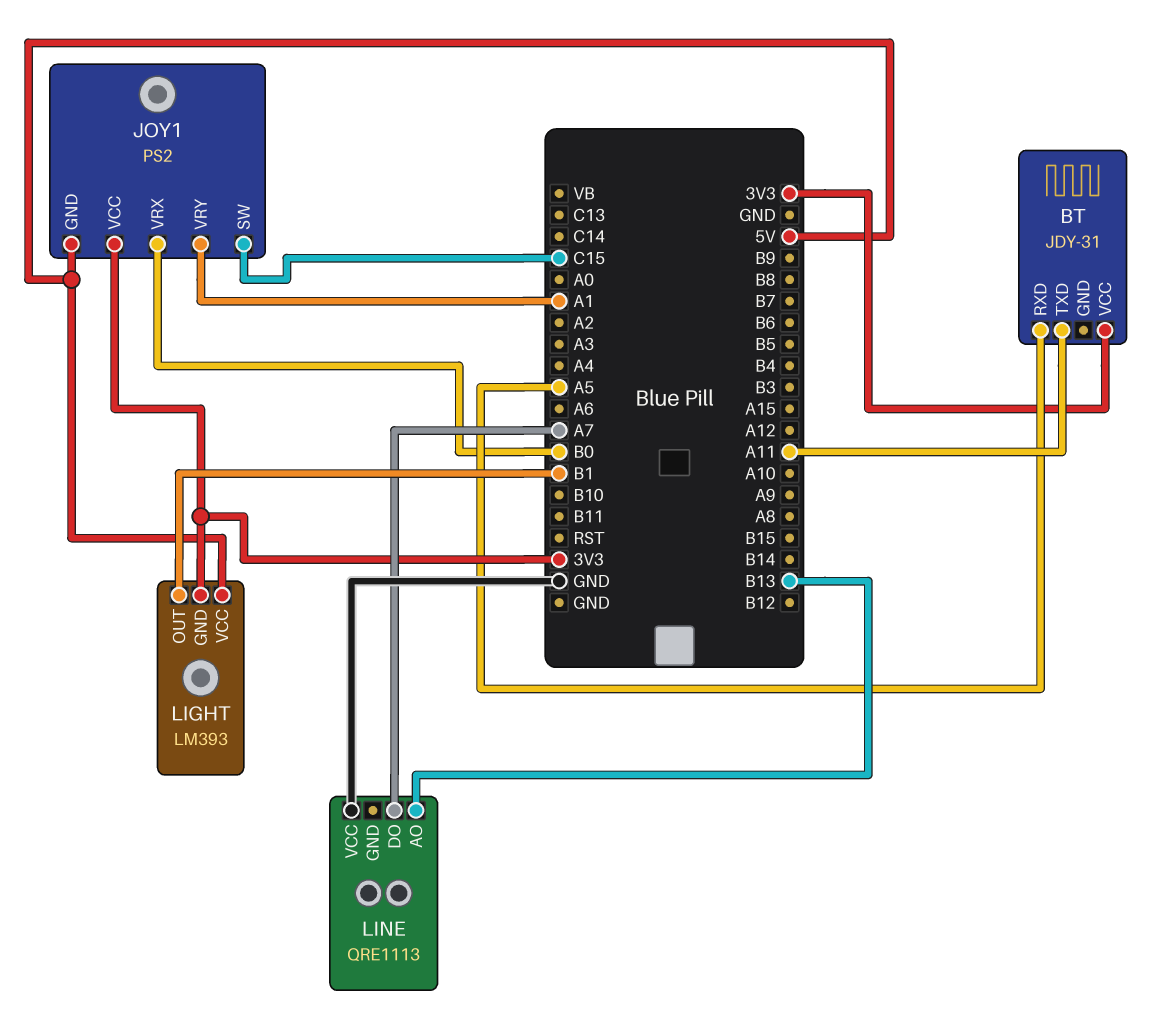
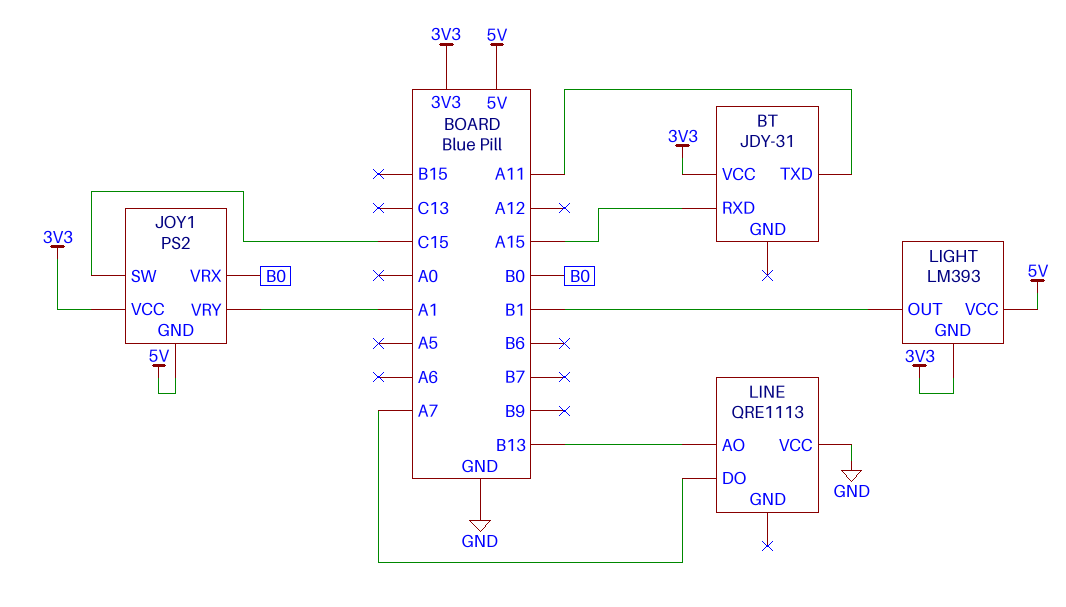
BT pin RXD: A5 -> A15

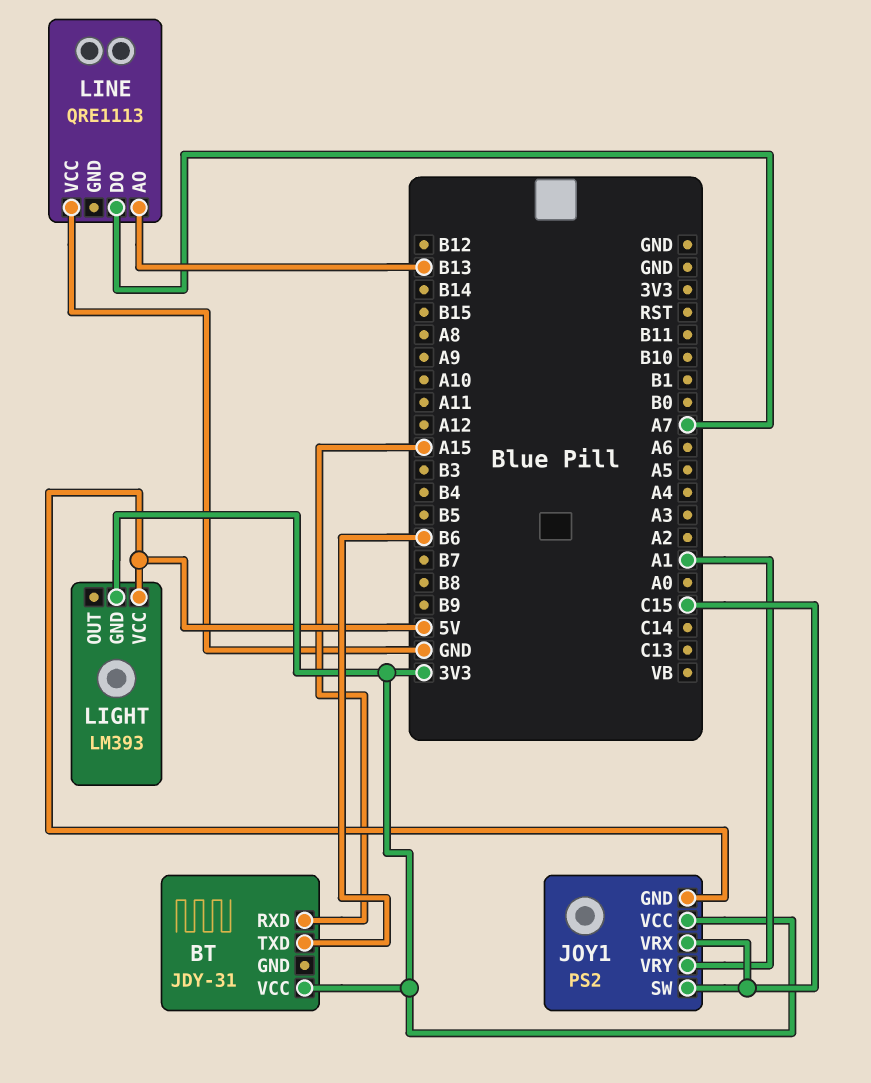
BT pin TXD: A11 -> B6
JOY1 pin VRX: B0 -> C15
LIGHT pin OUT: B1 -> none

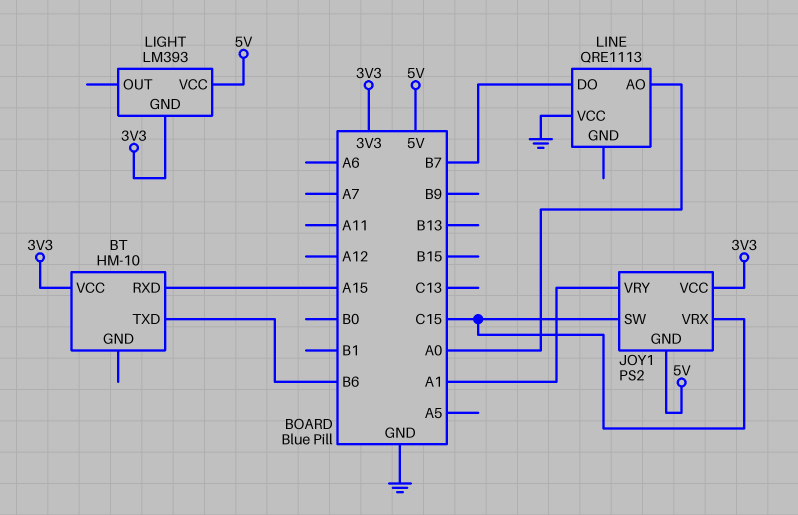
BT: JDY-31 -> HM-10
LINE pin AO: B13 -> A0
LINE pin DO: A7 -> B7

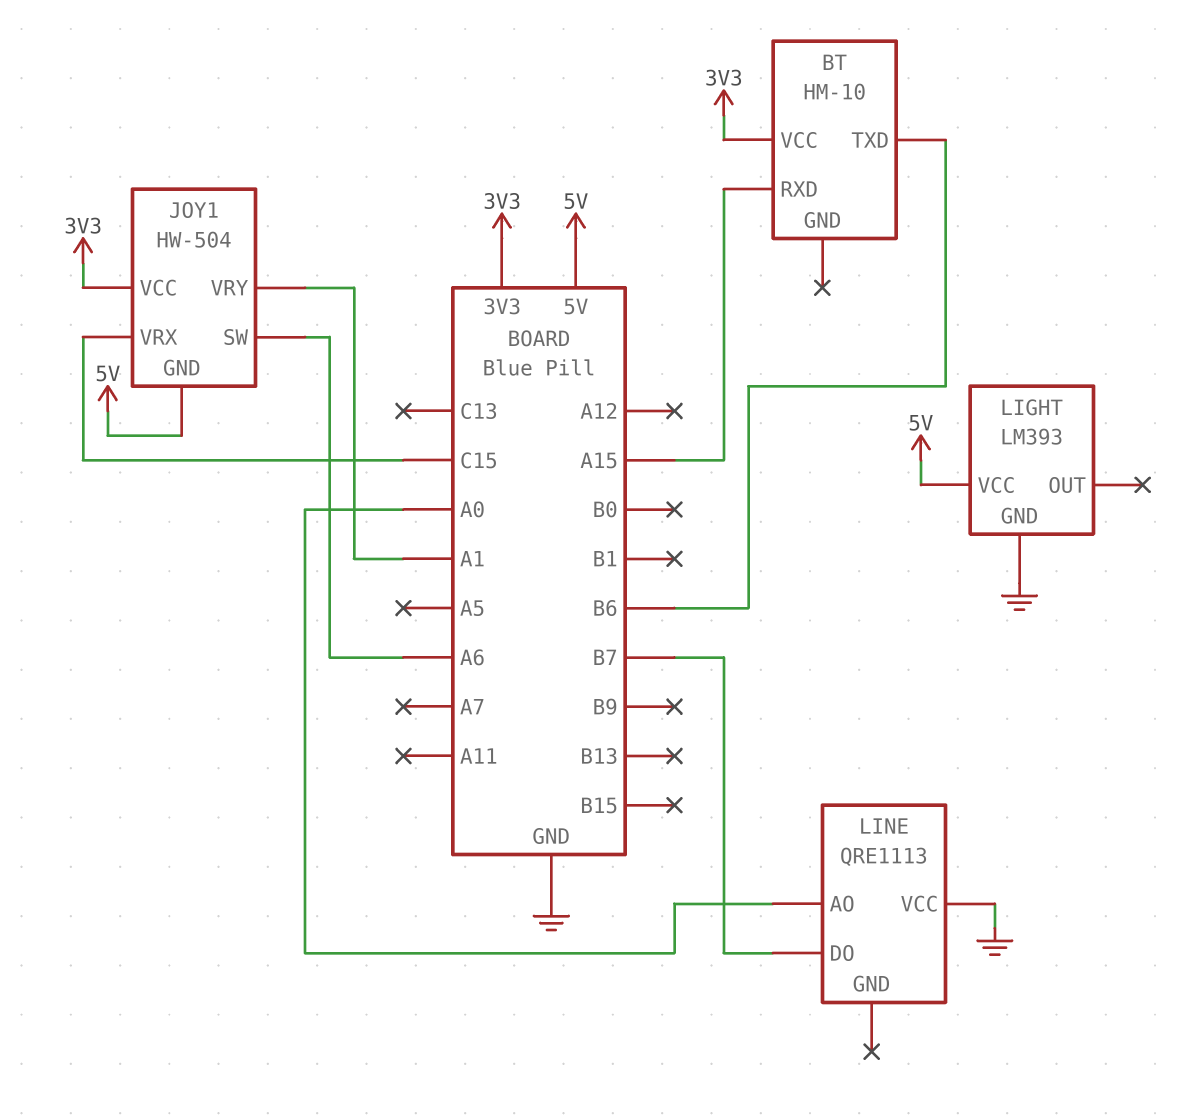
JOY1: PS2 -> HW-504
JOY1 pin SW: C15 -> A6
LIGHT pin GND: 3V3 -> GND

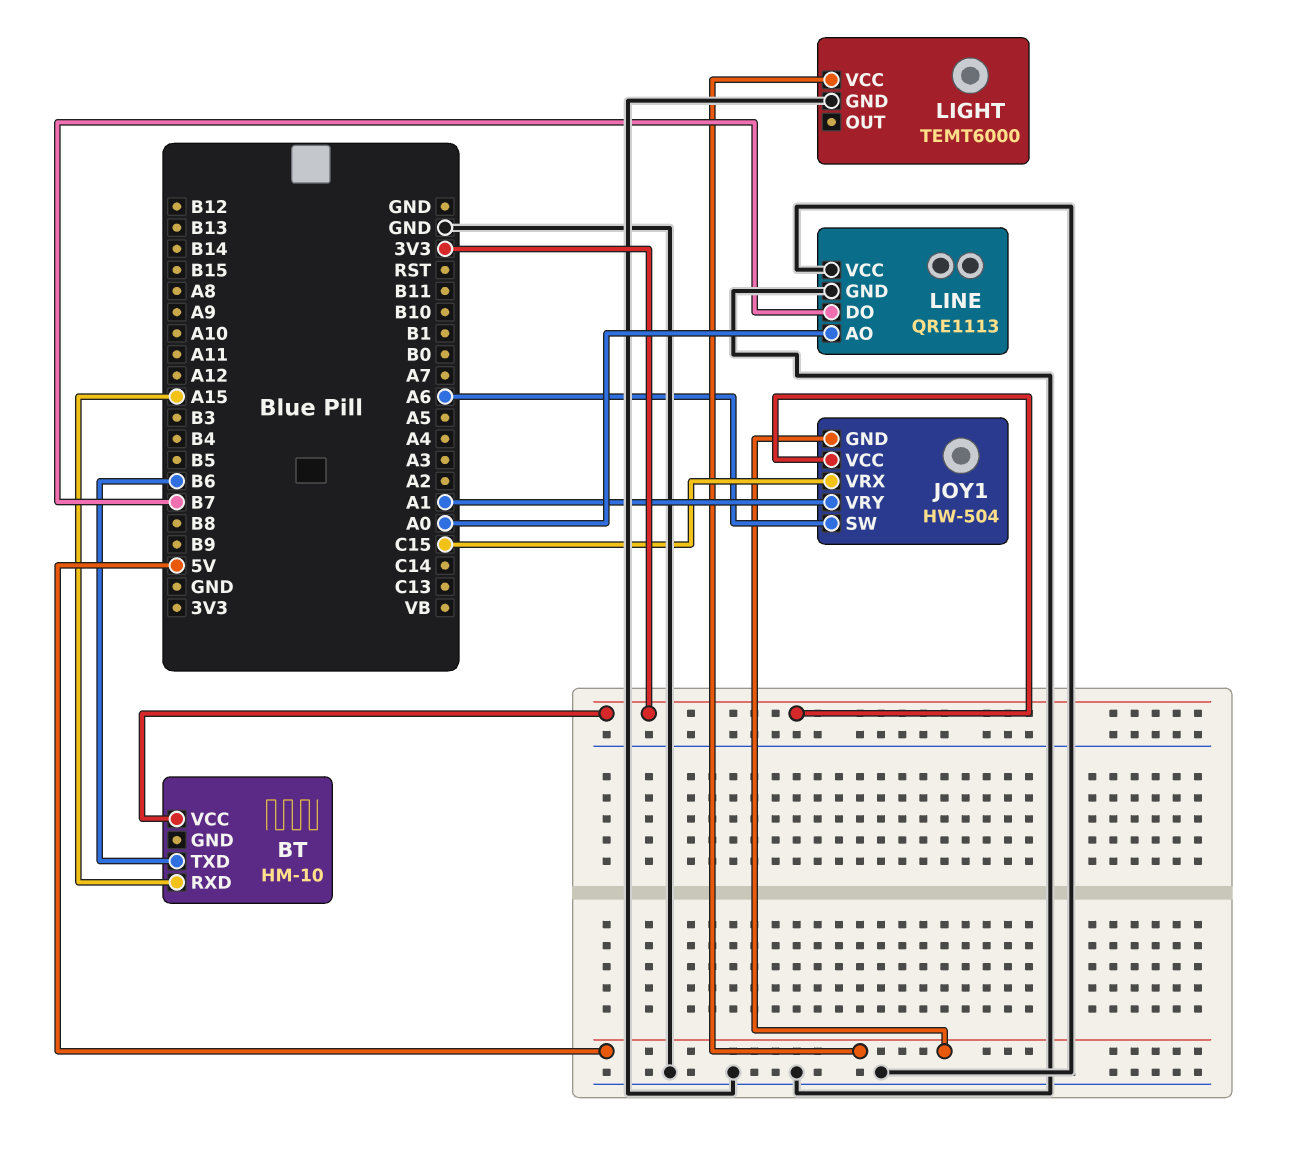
LIGHT: LM393 -> TEMT6000
LINE pin GND: none -> GND

